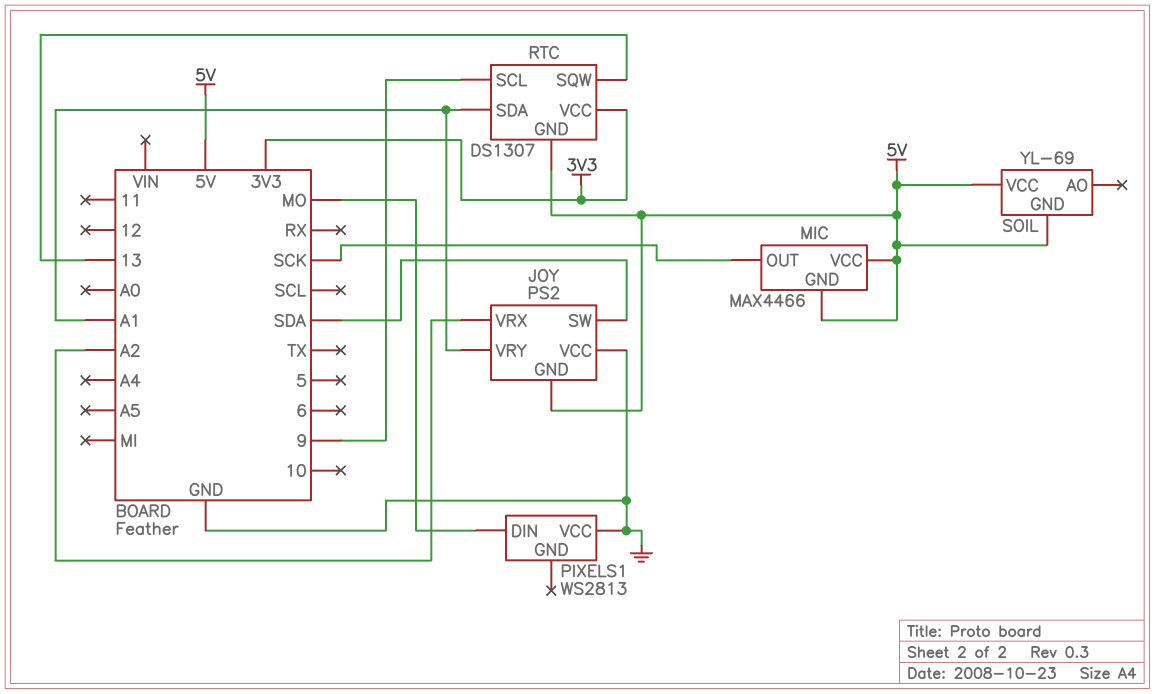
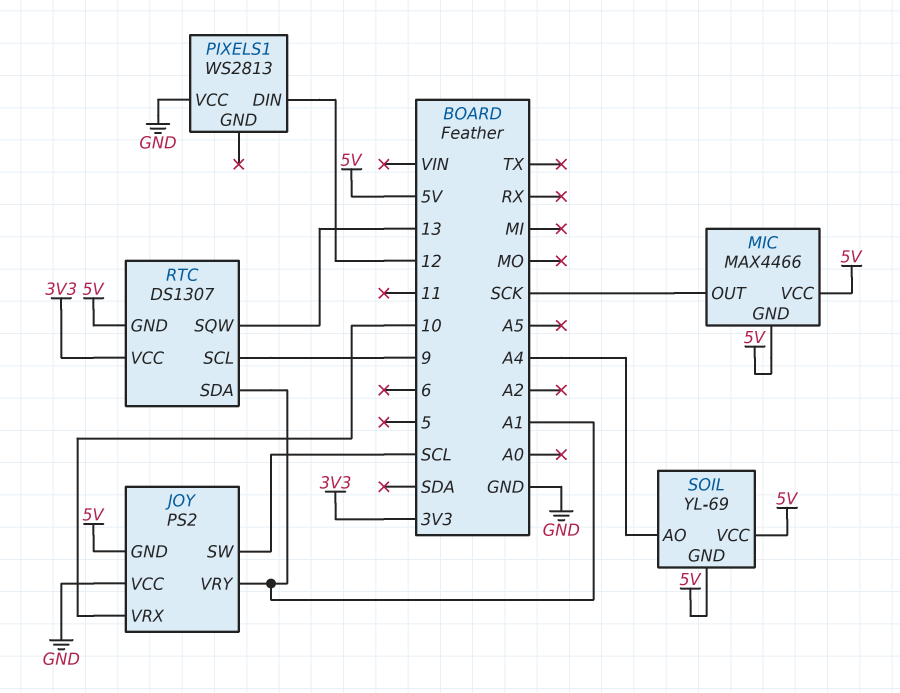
JOY pin SW: SDA -> SCL
JOY pin VRX: A2 -> 10
PIXELS1 pin DIN: MO -> 12
SOIL pin AO: none -> A4

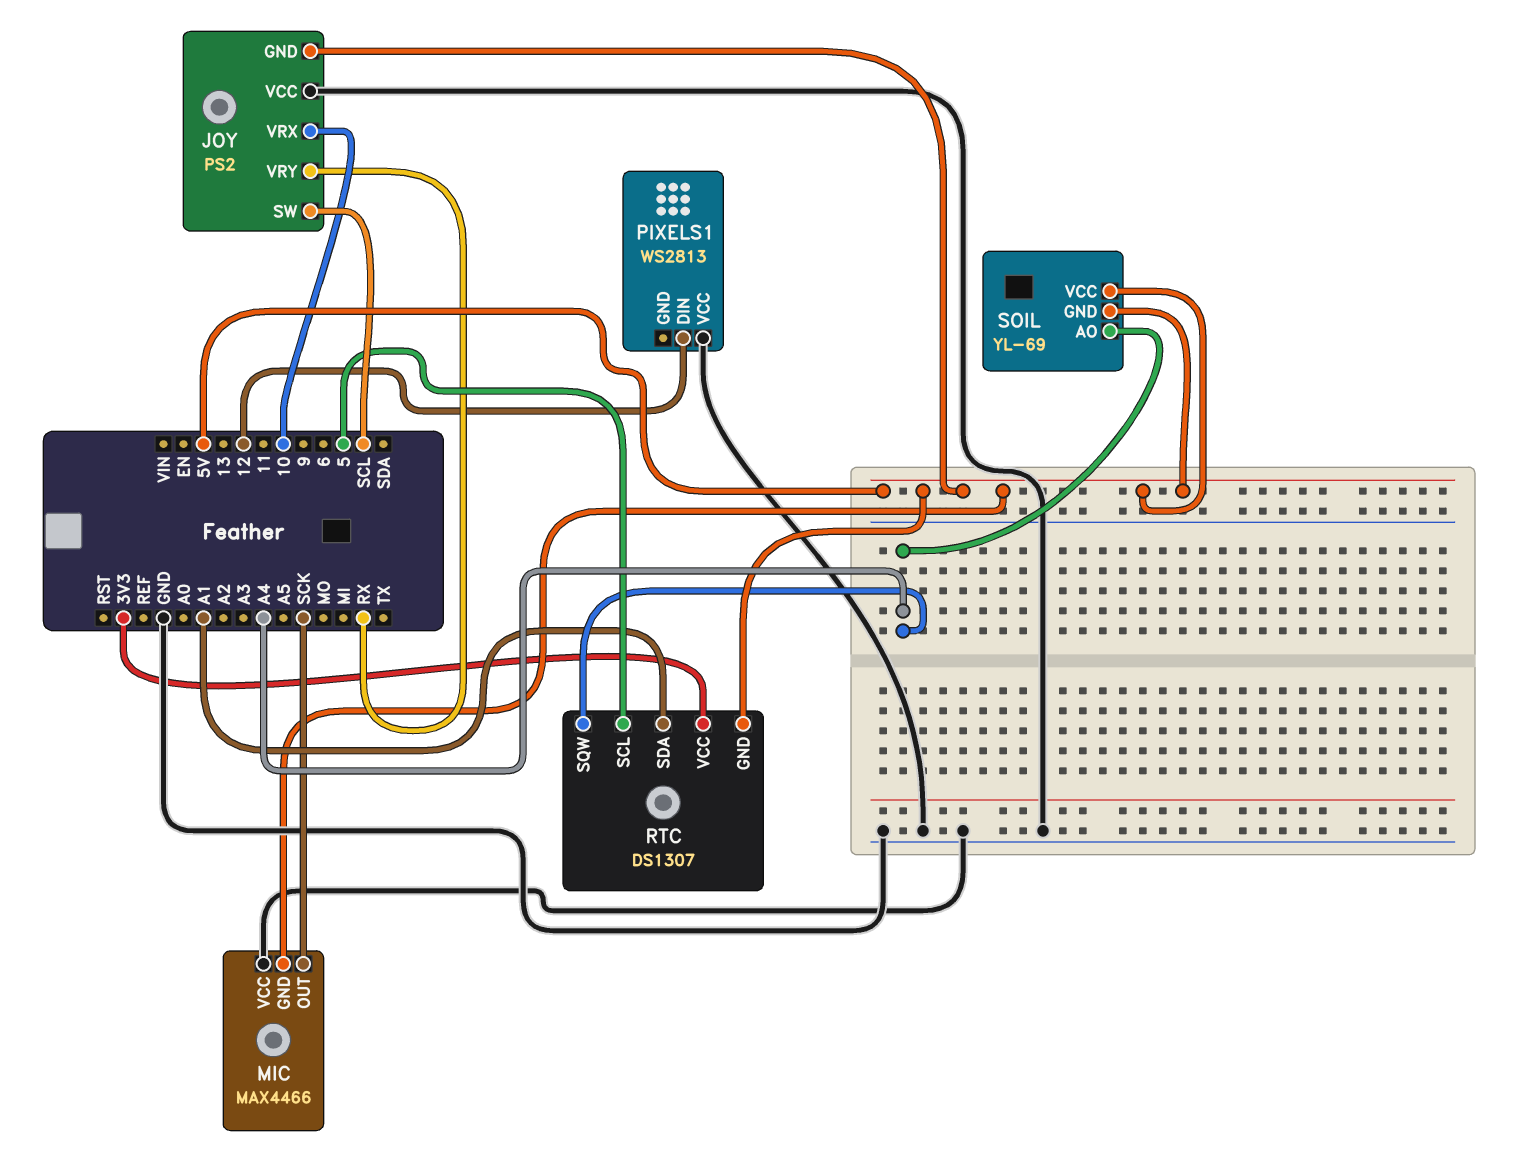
JOY pin VRY: A1 -> RX
MIC pin VCC: 5V -> GND
RTC pin SCL: 9 -> 5
RTC pin SQW: 13 -> A4

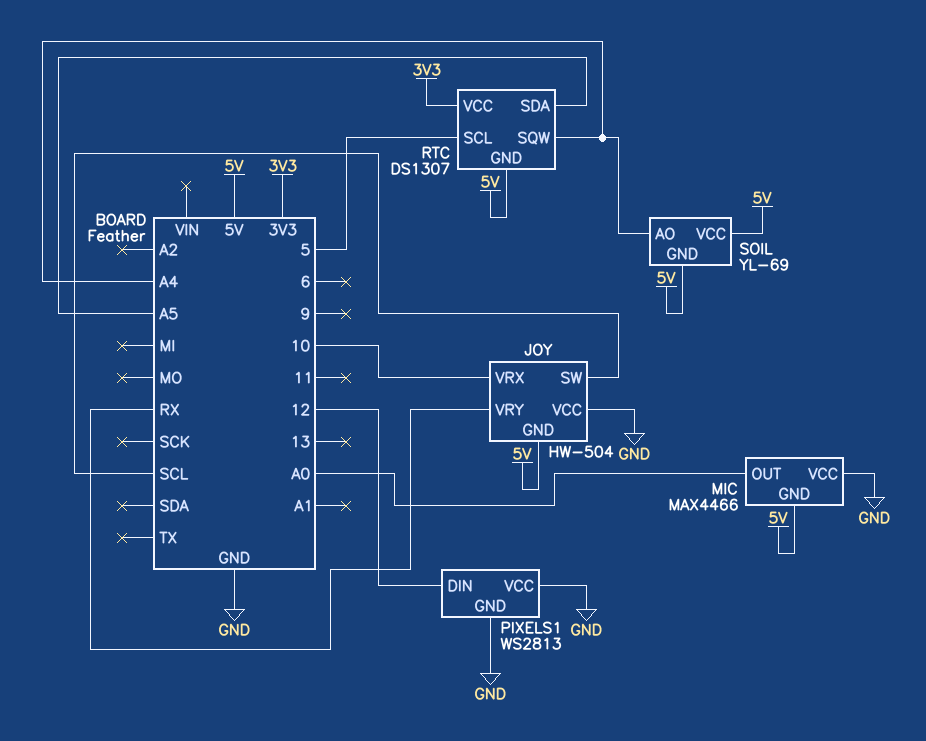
JOY: PS2 -> HW-504
MIC pin OUT: SCK -> A0
PIXELS1 pin GND: none -> GND
RTC pin SDA: A1 -> A5

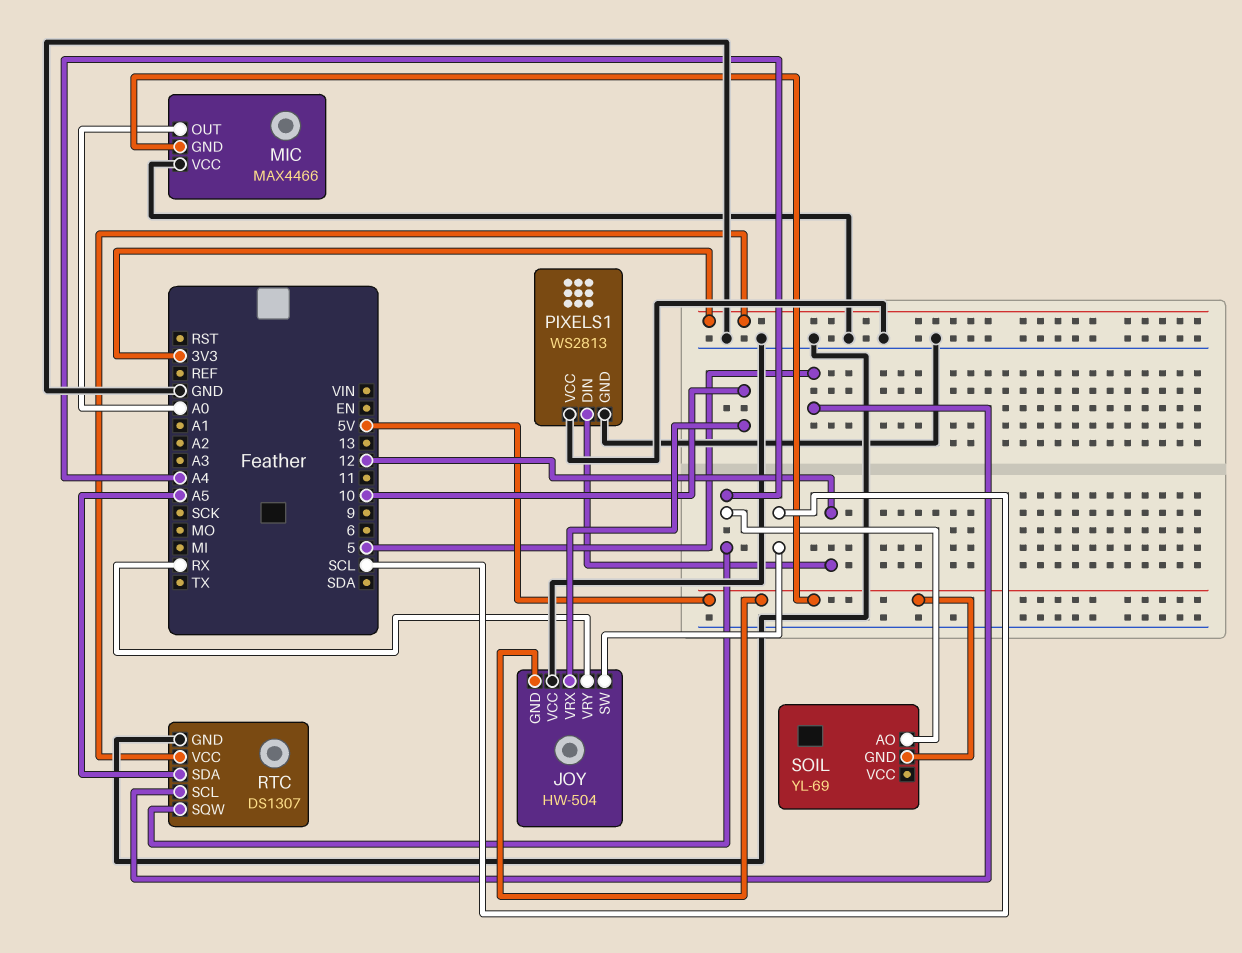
RTC pin GND: 5V -> GND
SOIL pin VCC: 5V -> none

